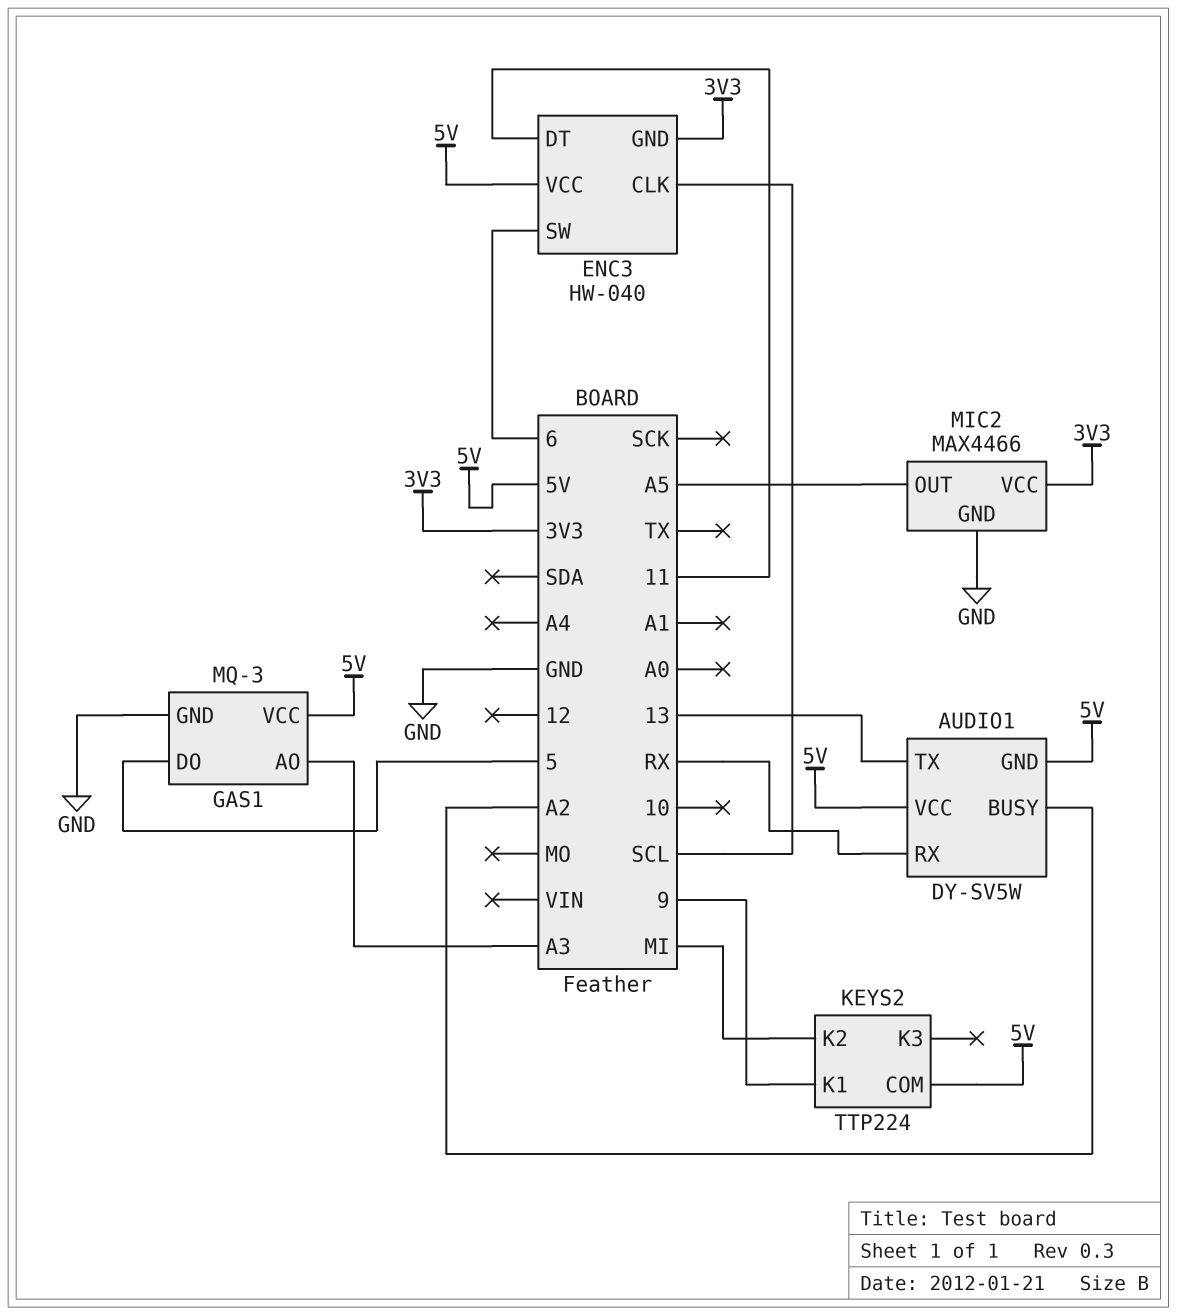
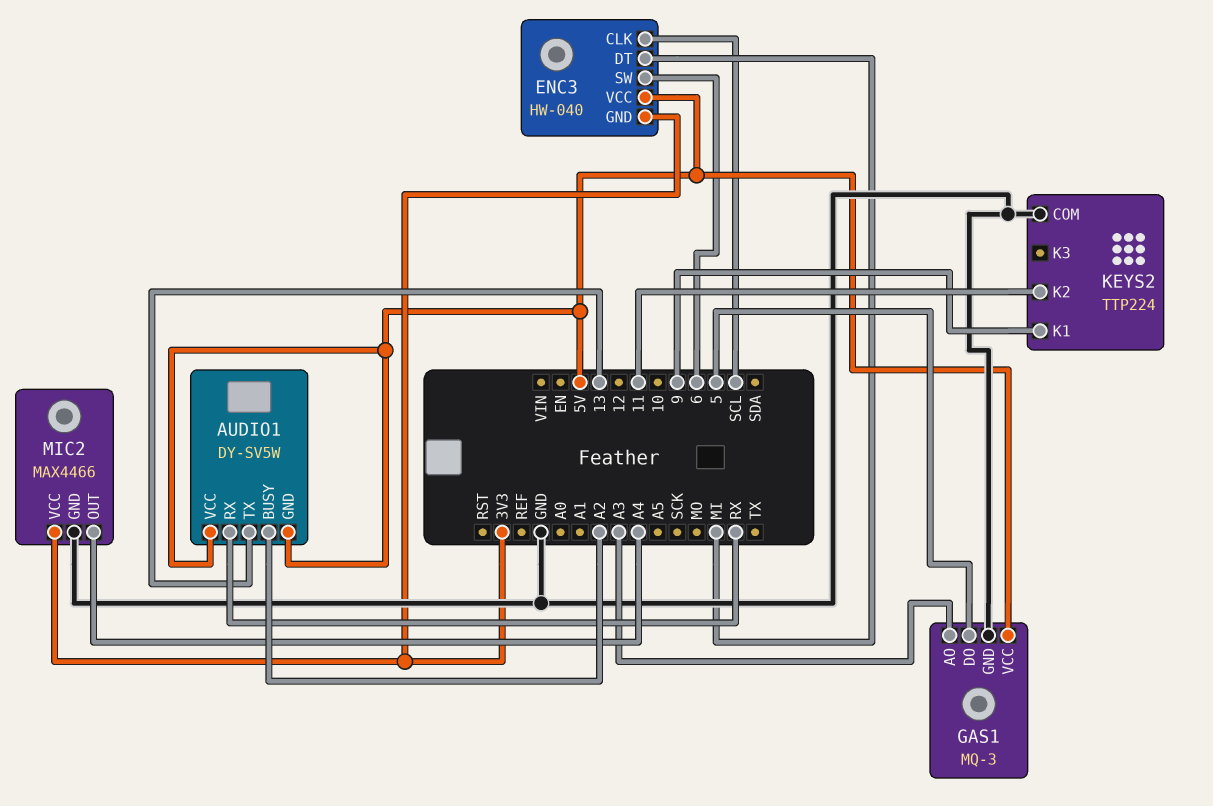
ENC3 pin DT: 11 -> MI
KEYS2 pin COM: 5V -> GND
KEYS2 pin K2: MI -> 11
MIC2 pin OUT: A5 -> A4

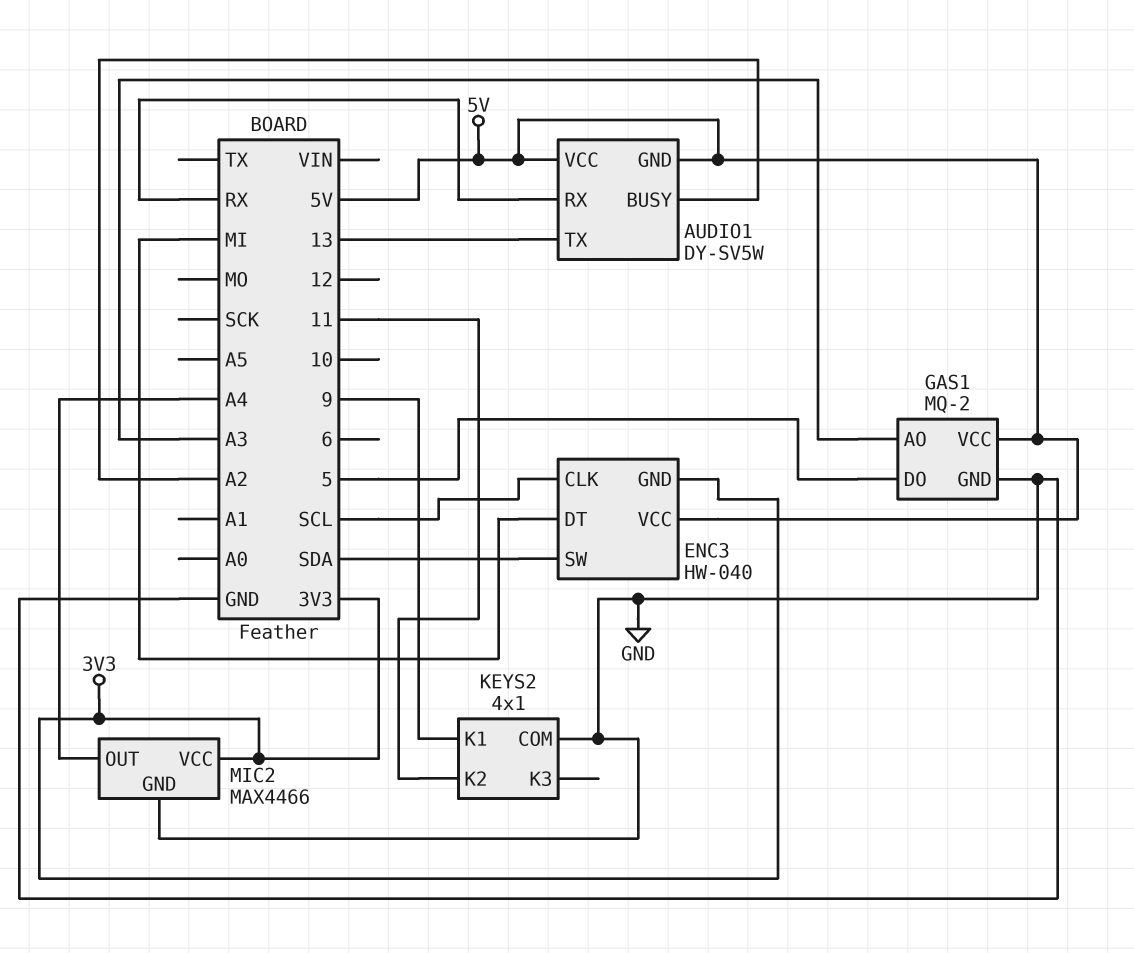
ENC3 pin SW: 6 -> SDA
GAS1: MQ-3 -> MQ-2
KEYS2: TTP224 -> 4x1

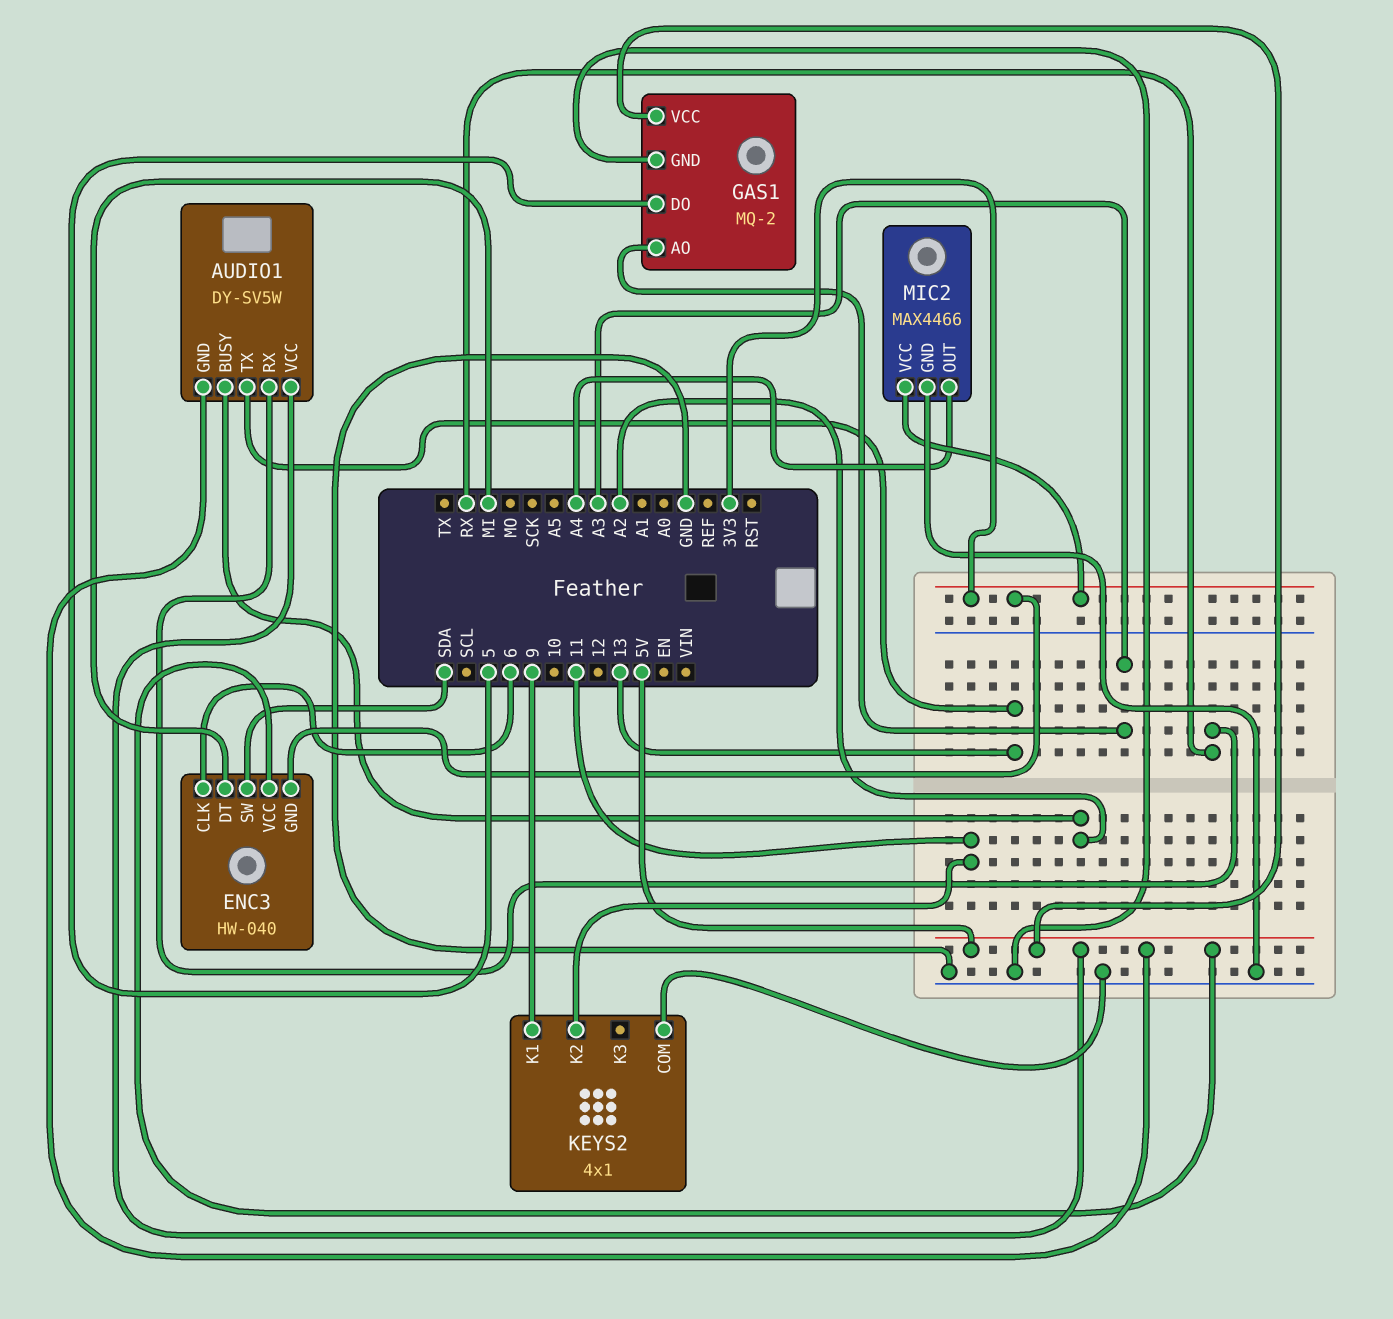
ENC3 pin CLK: SCL -> 6

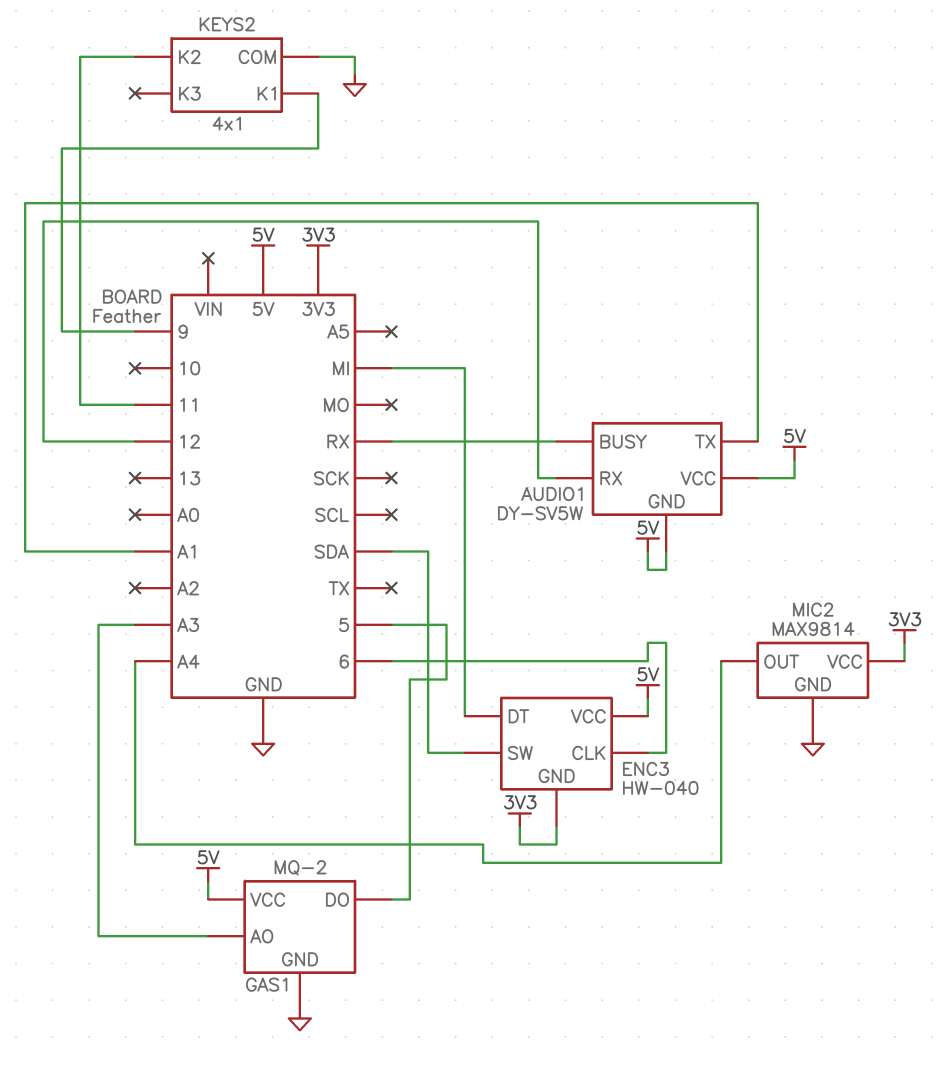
AUDIO1 pin BUSY: A2 -> RX
AUDIO1 pin RX: RX -> 12
AUDIO1 pin TX: 13 -> A1
MIC2: MAX4466 -> MAX9814

